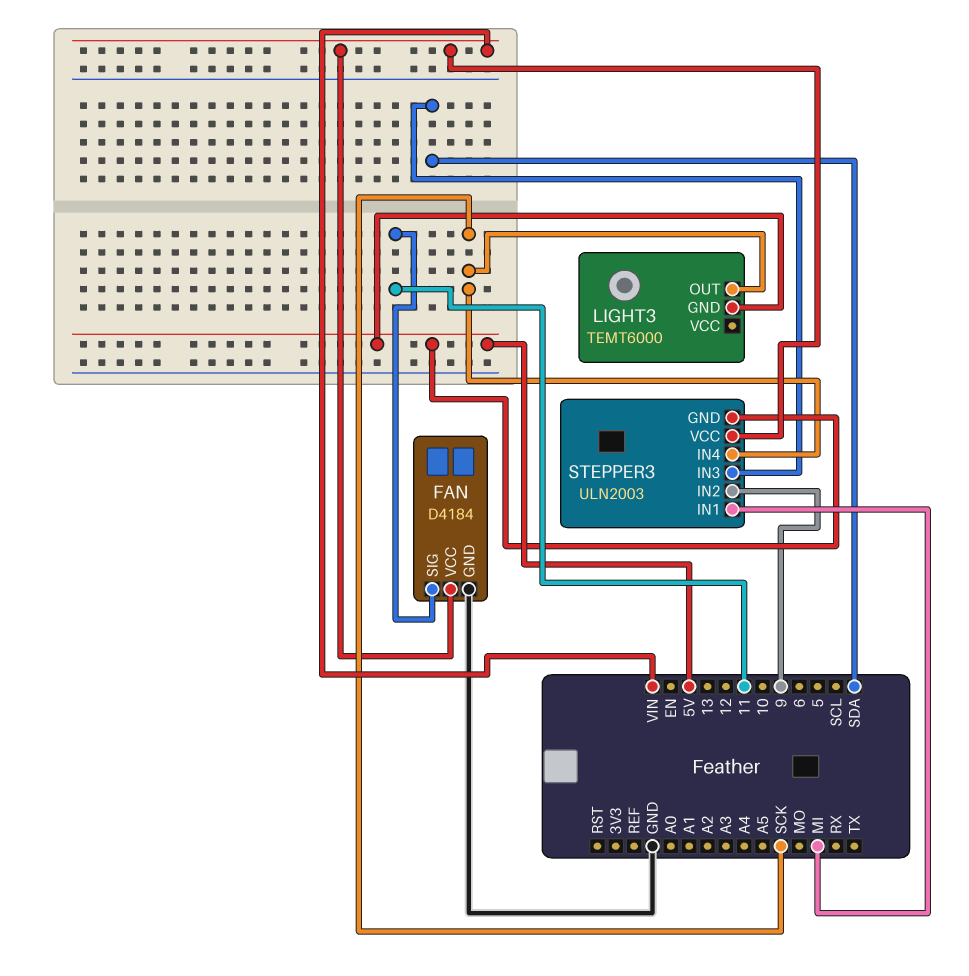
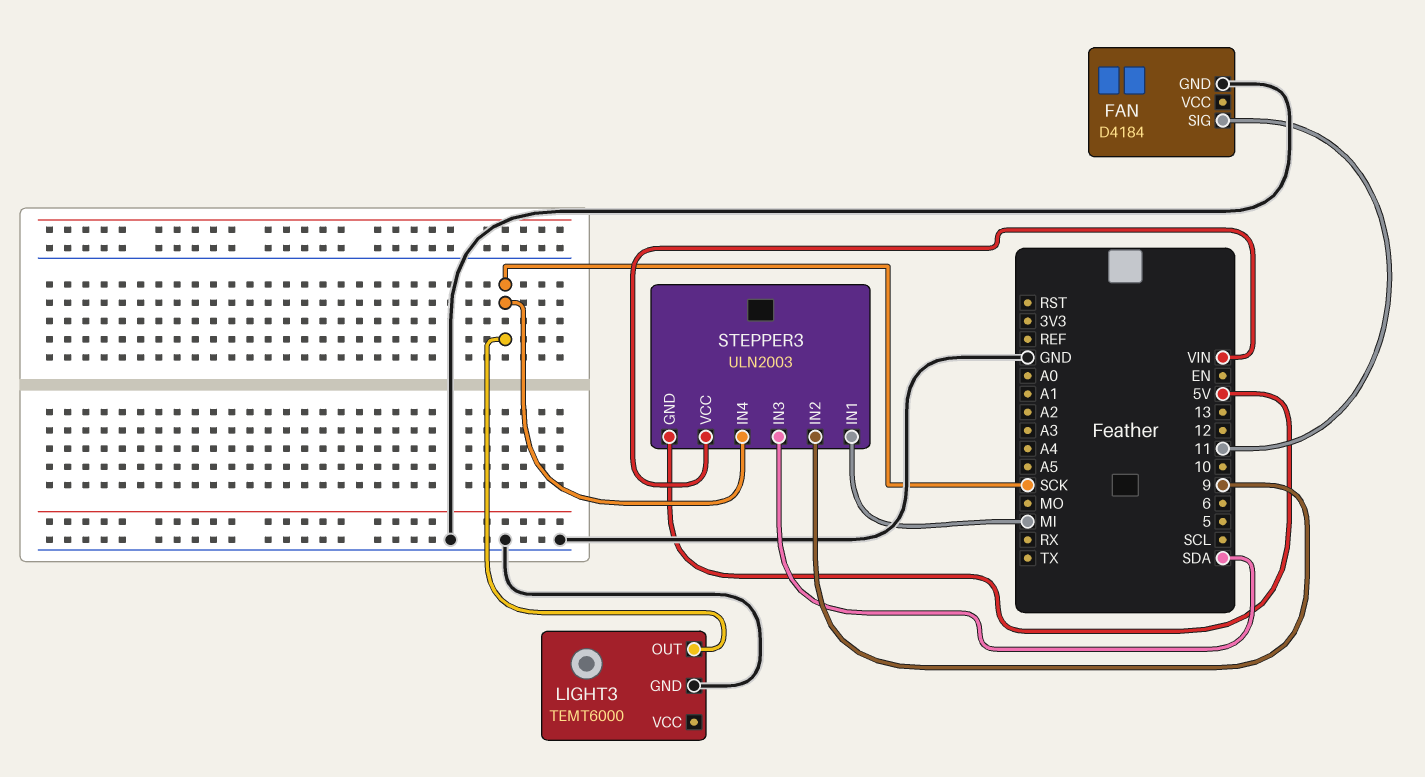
FAN pin VCC: VIN -> none
LIGHT3 pin GND: 5V -> GND

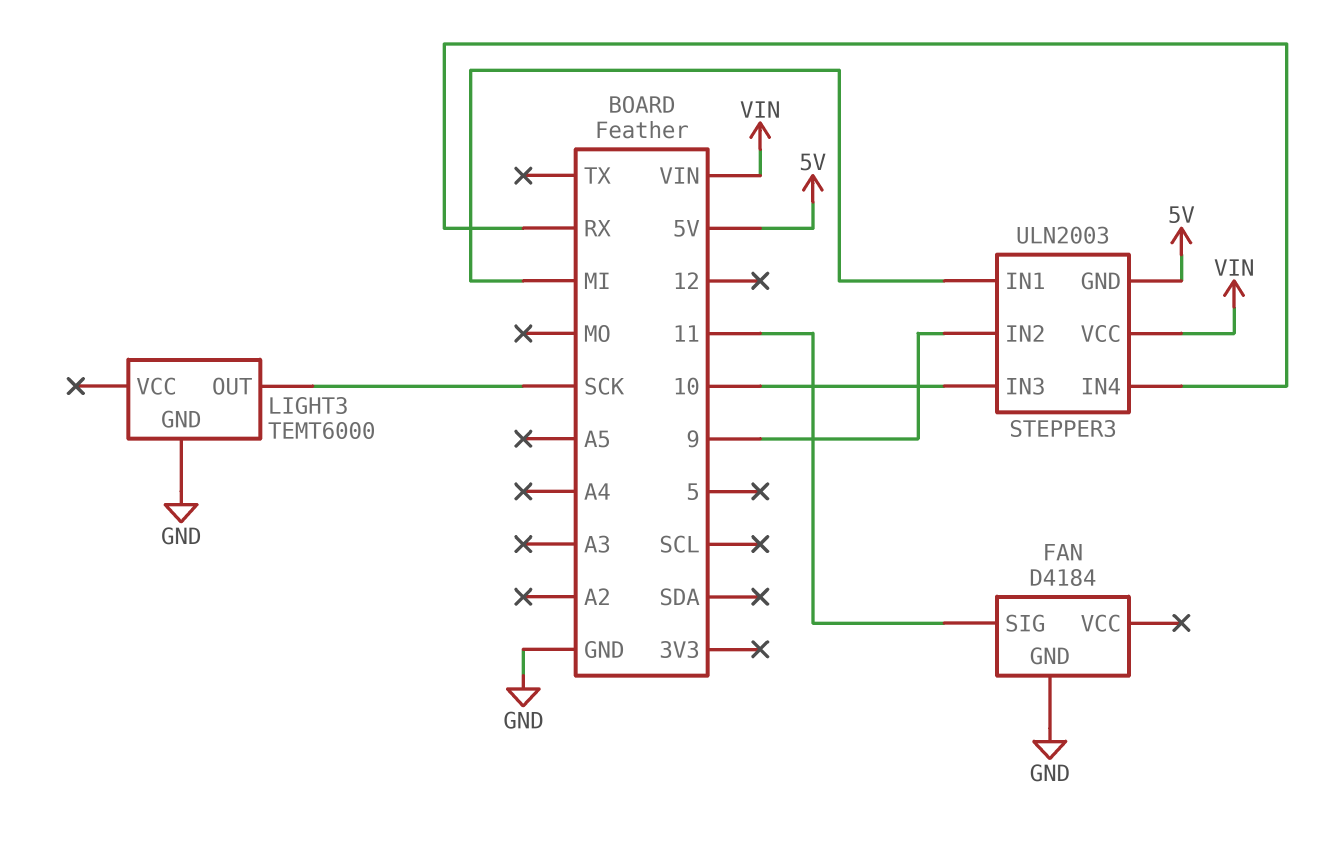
STEPPER3 pin IN3: SDA -> 10
STEPPER3 pin IN4: SCK -> RX

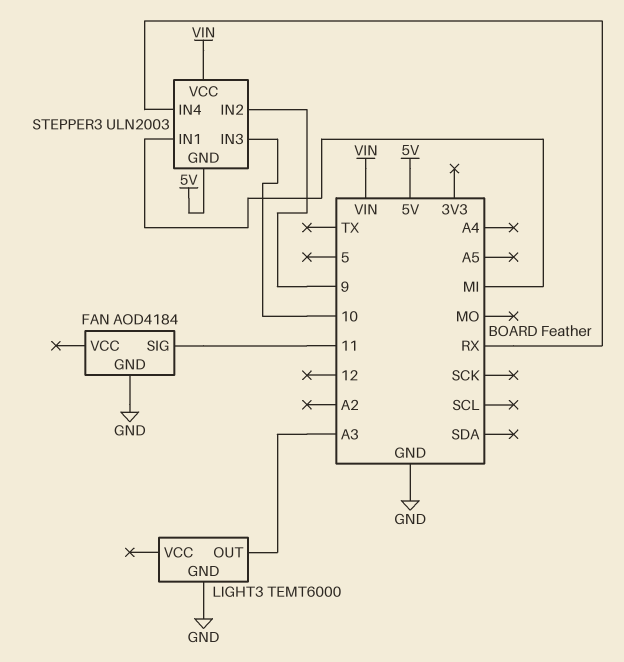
FAN: D4184 -> AOD4184
LIGHT3 pin OUT: SCK -> A3

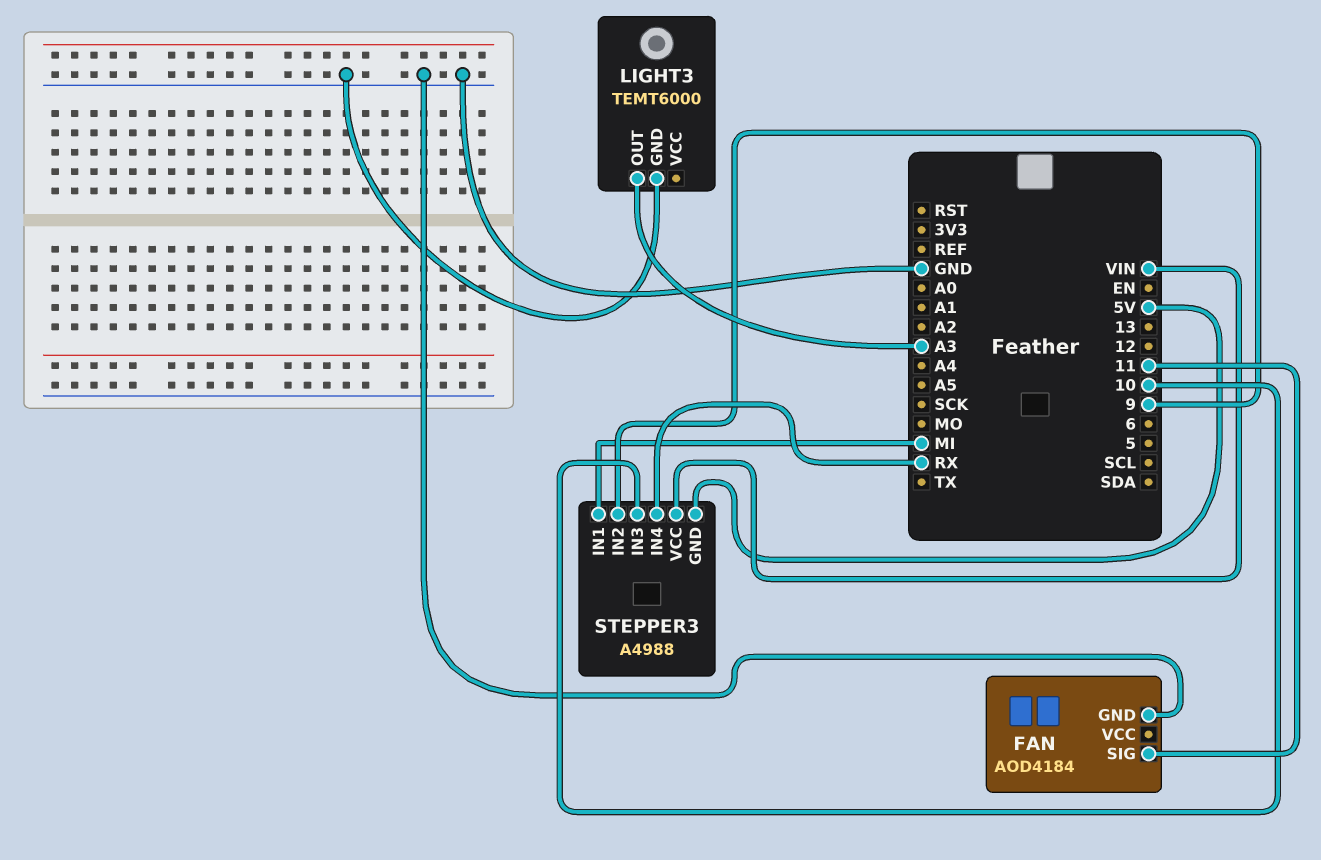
STEPPER3: ULN2003 -> A4988

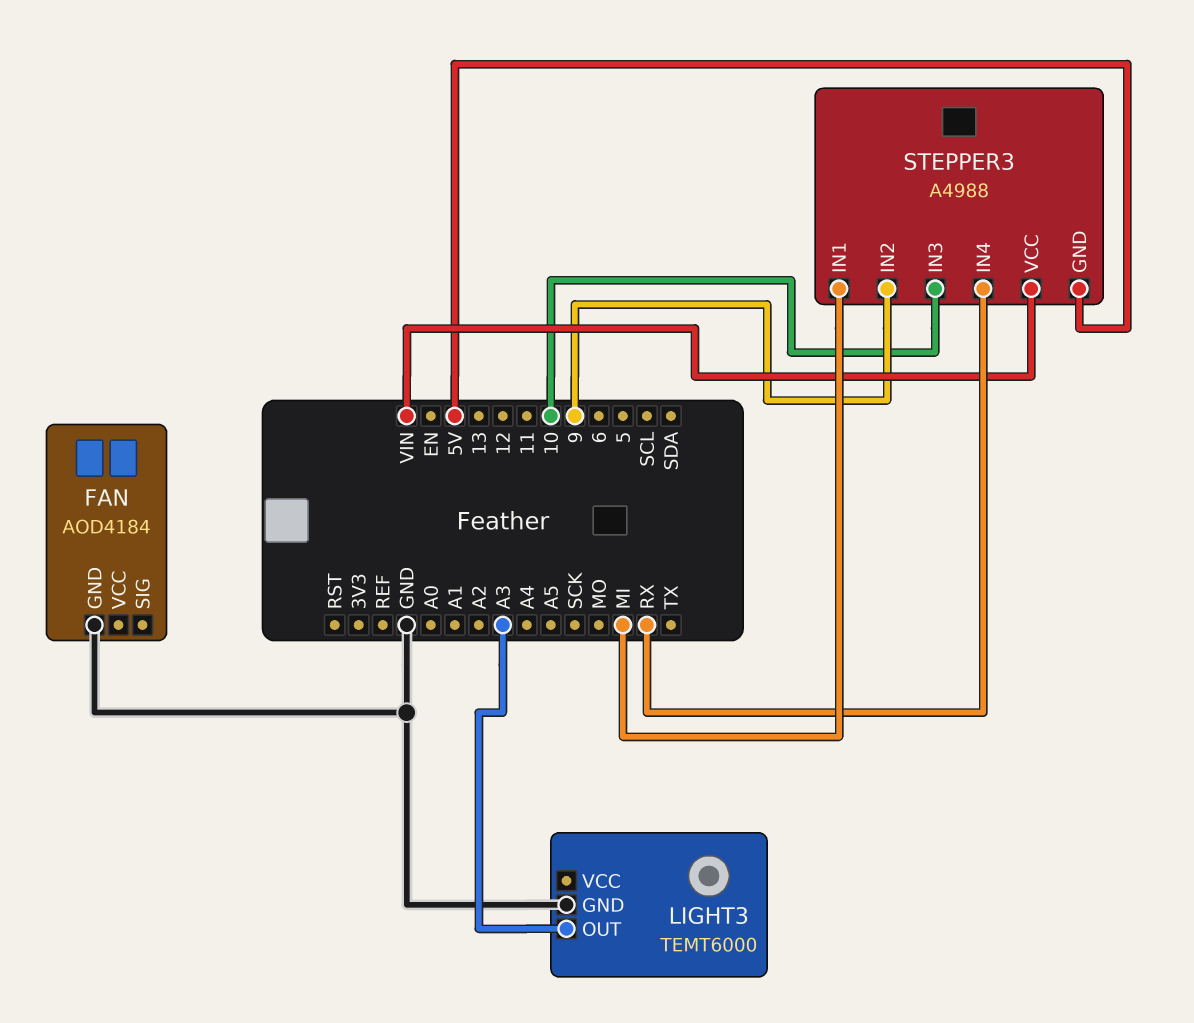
FAN pin SIG: 11 -> none

